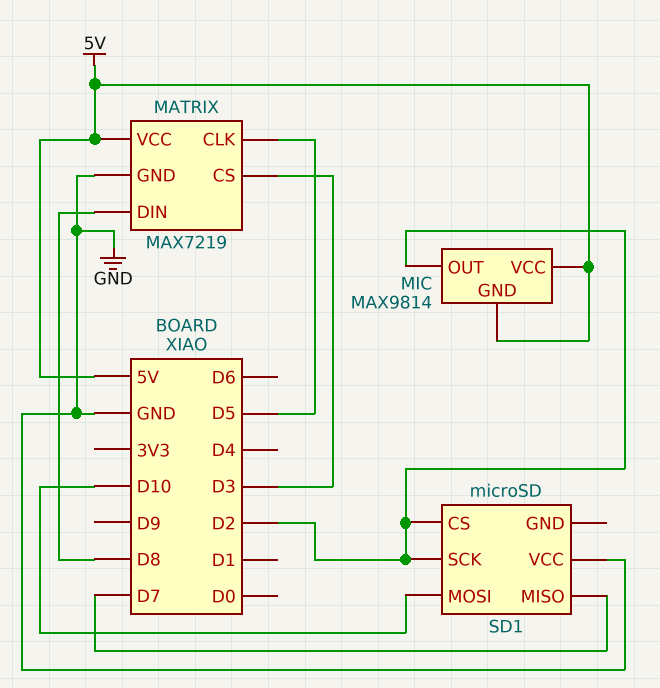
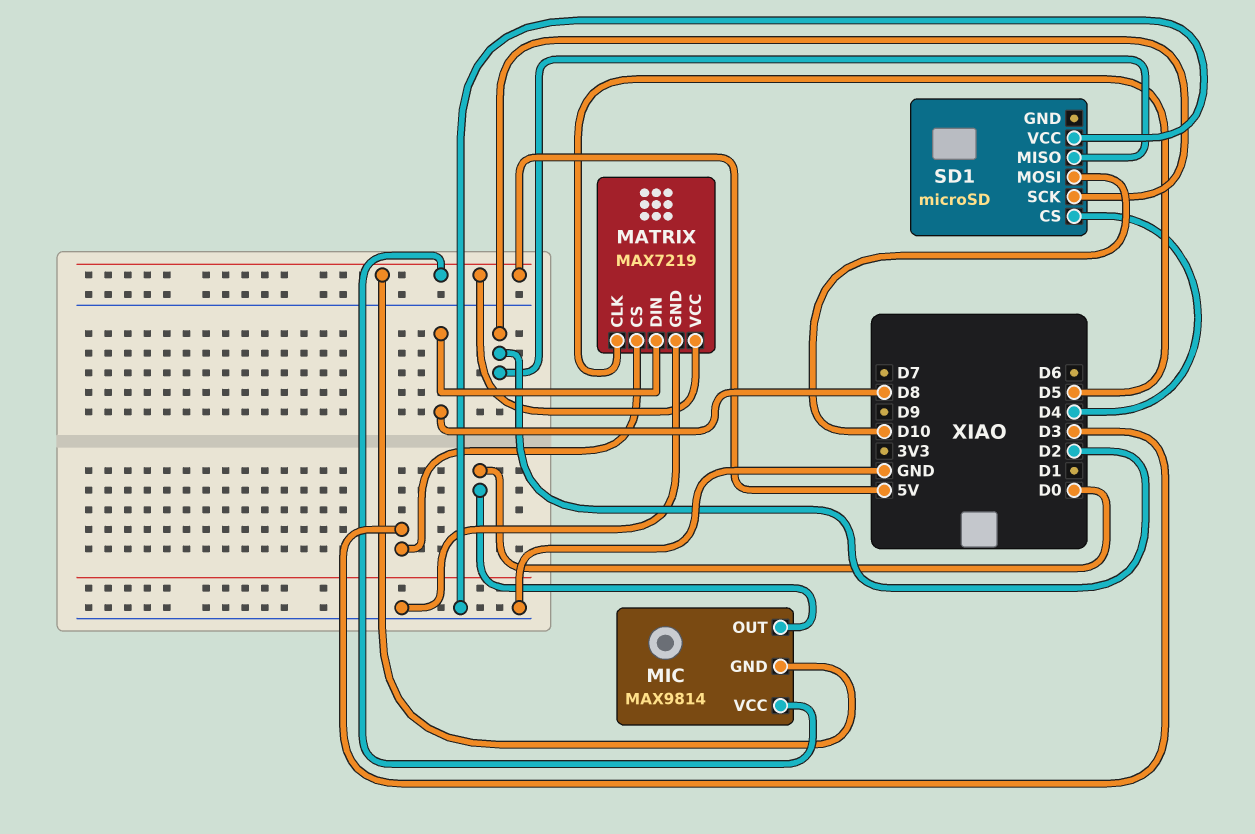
MIC pin OUT: D2 -> D0
SD1 pin CS: D2 -> D4
SD1 pin MISO: D7 -> D2

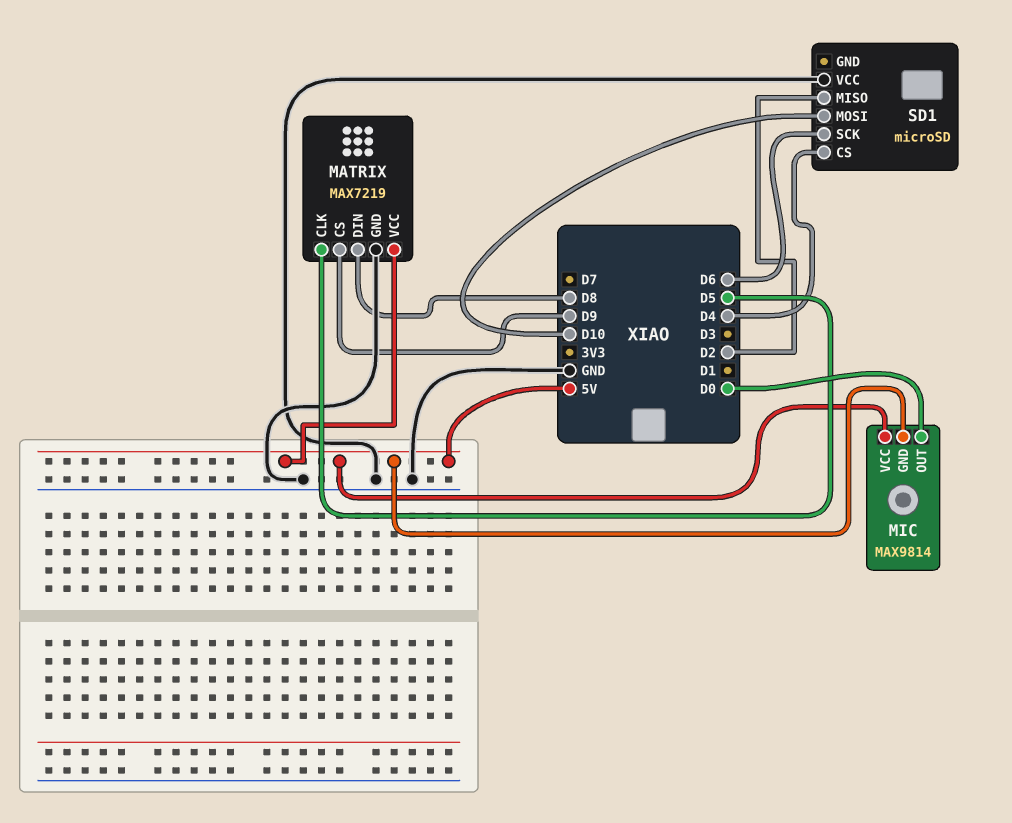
MATRIX pin CS: D3 -> D9
SD1 pin SCK: D2 -> D6

